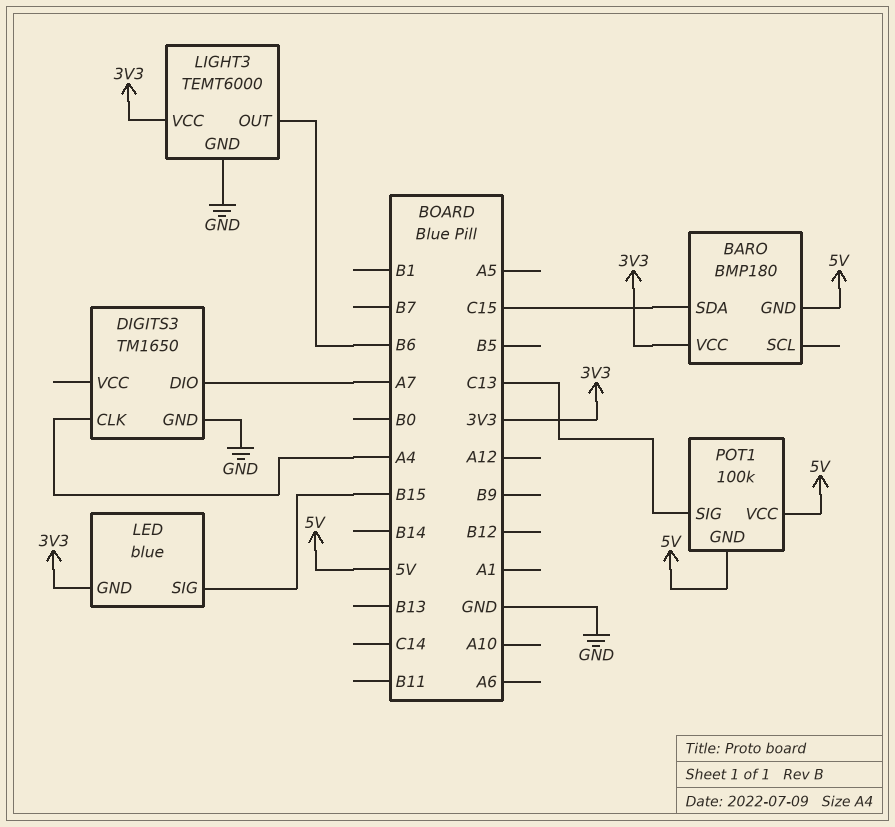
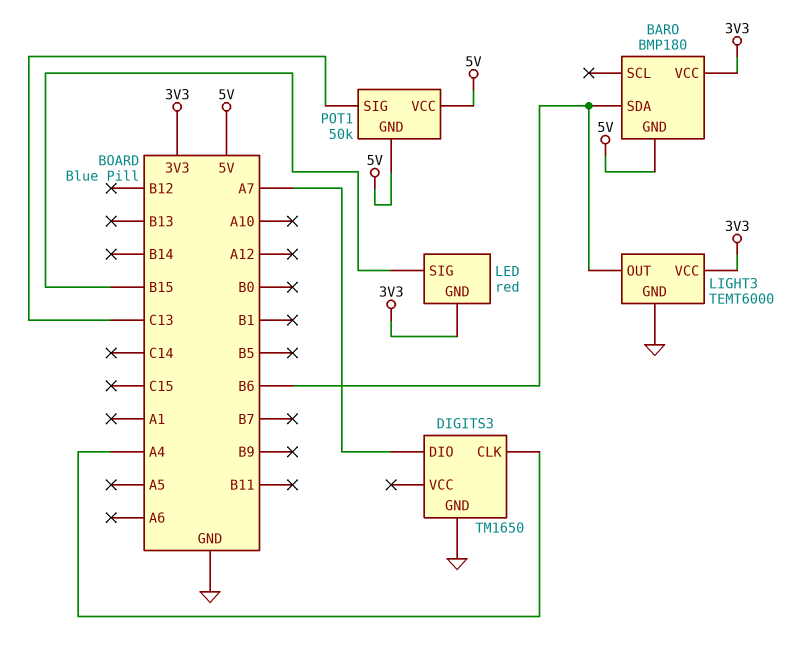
BARO pin SDA: C15 -> B6
LED: blue -> red
POT1: 100k -> 50k

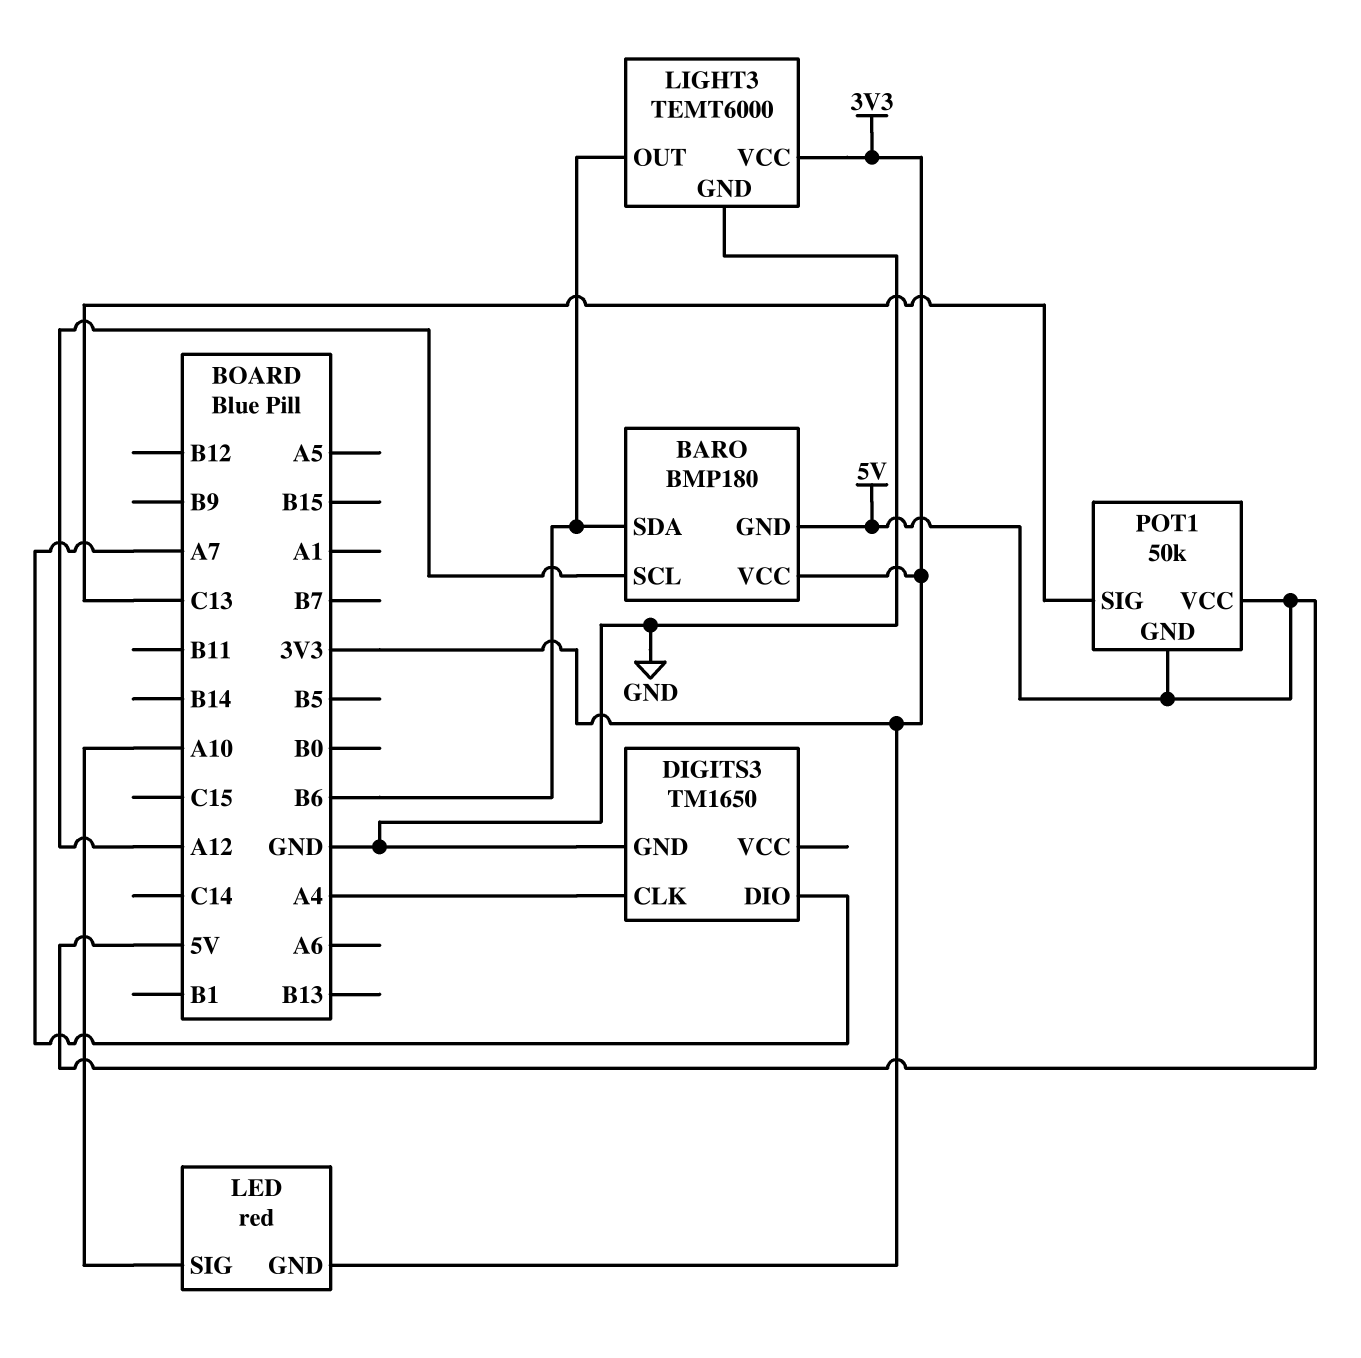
BARO pin SCL: none -> A12
LED pin SIG: B15 -> A10

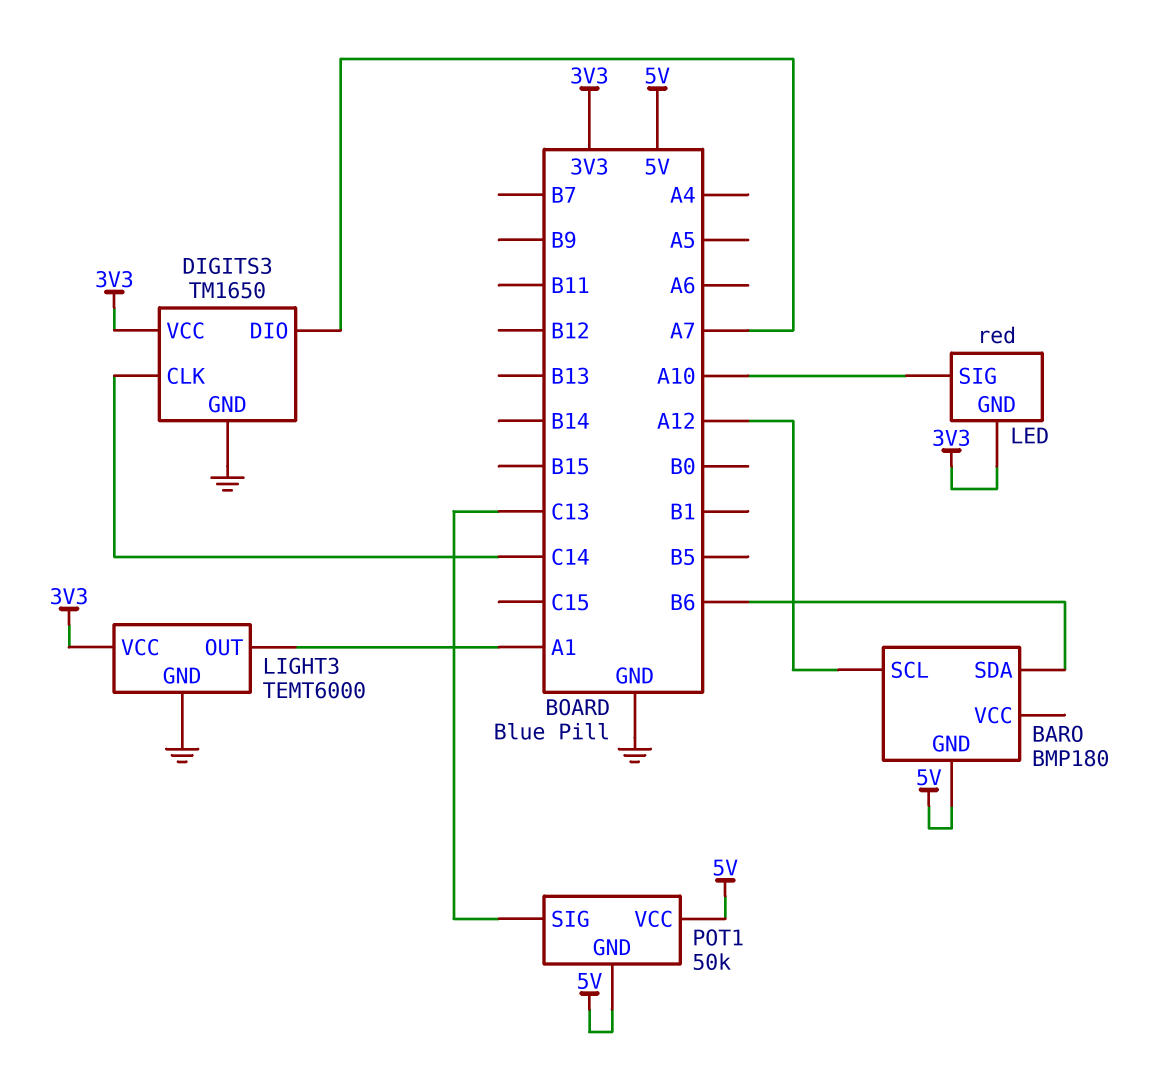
BARO pin VCC: 3V3 -> none
DIGITS3 pin CLK: A4 -> C14
DIGITS3 pin VCC: none -> 3V3
LIGHT3 pin OUT: B6 -> A1

